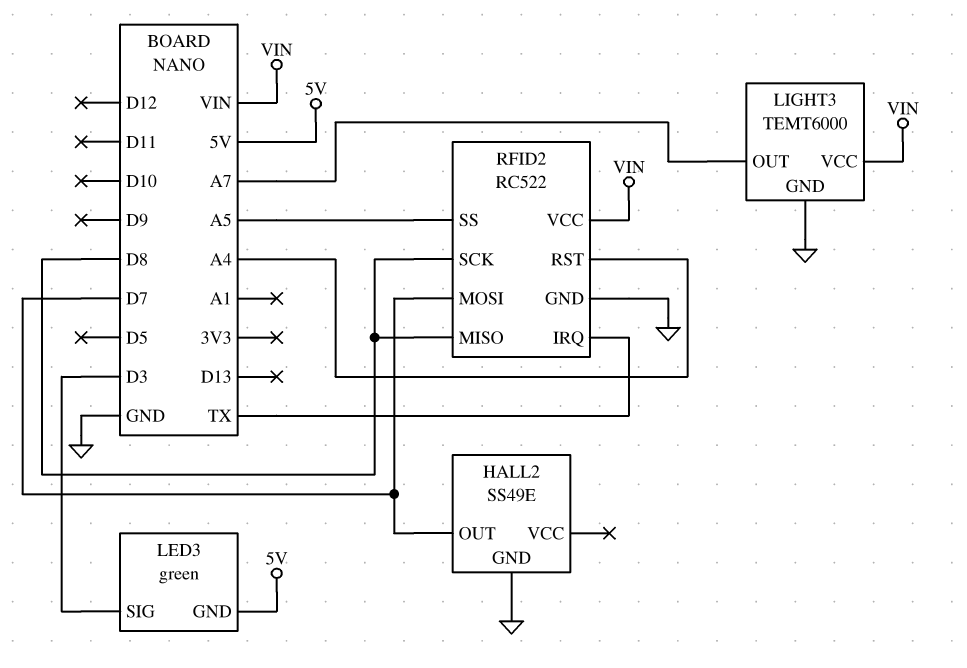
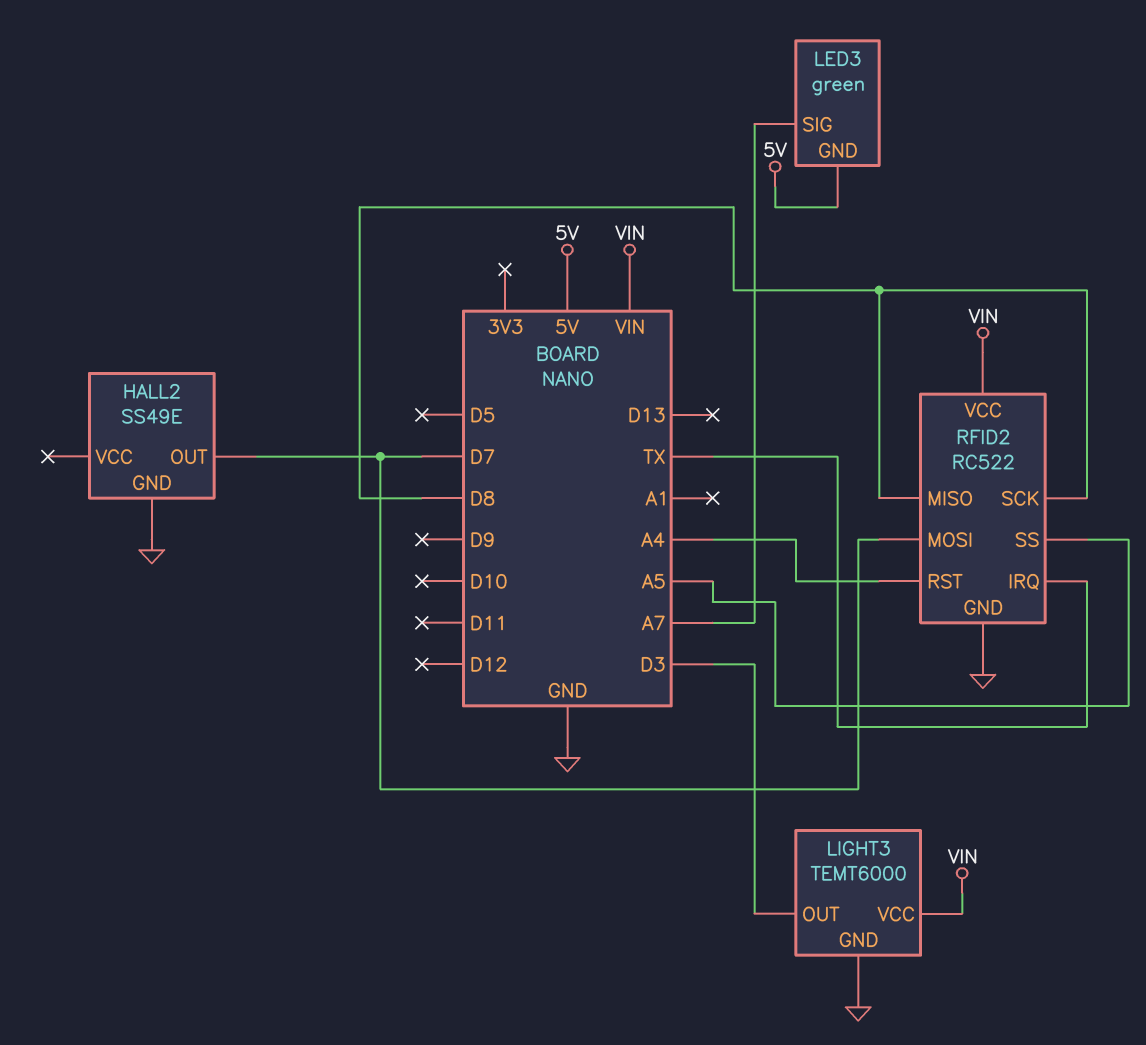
LED3 pin SIG: D3 -> A7
LIGHT3 pin OUT: A7 -> D3

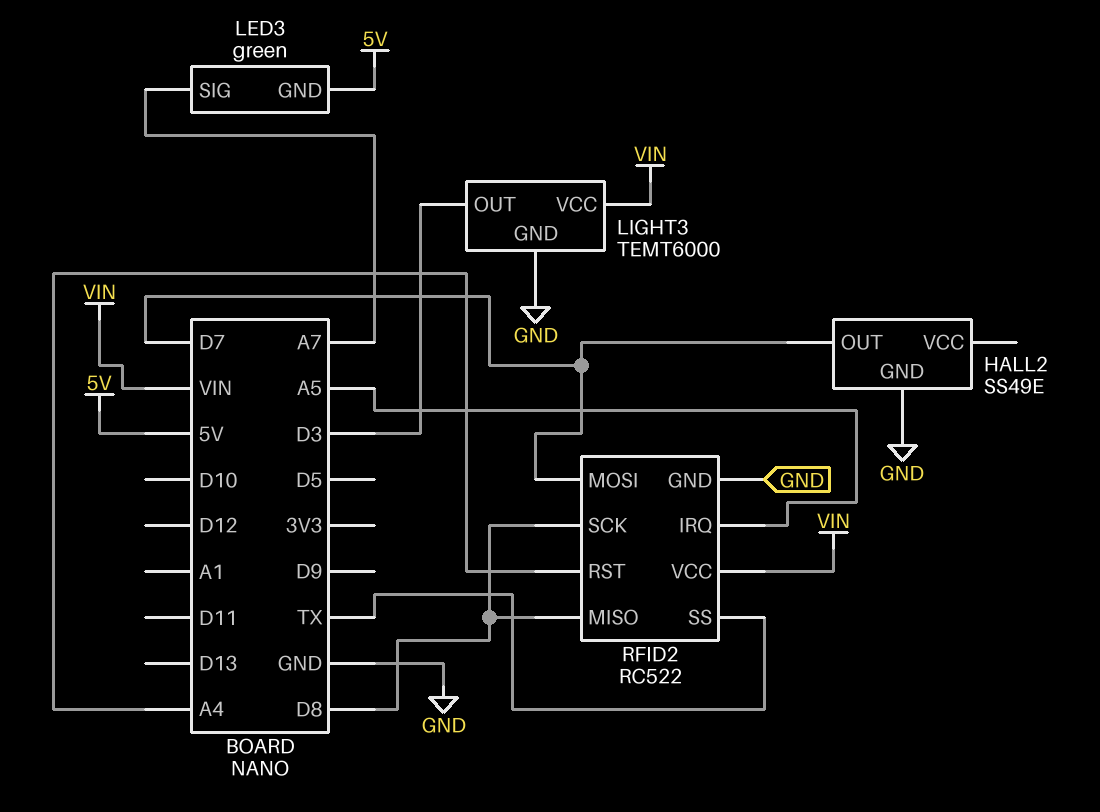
RFID2 pin IRQ: TX -> A5
RFID2 pin SS: A5 -> TX

